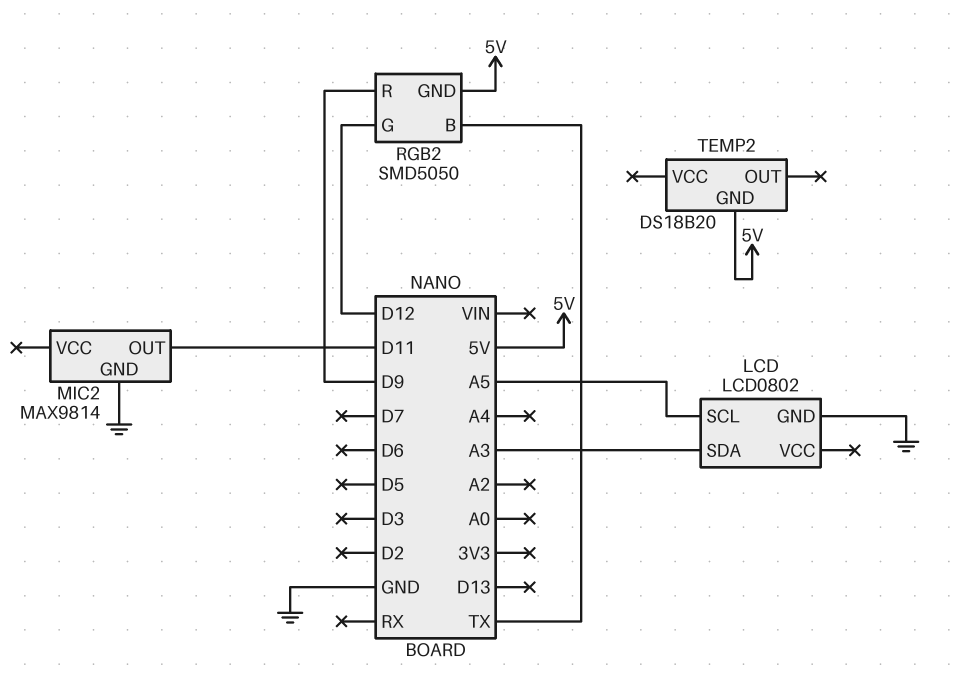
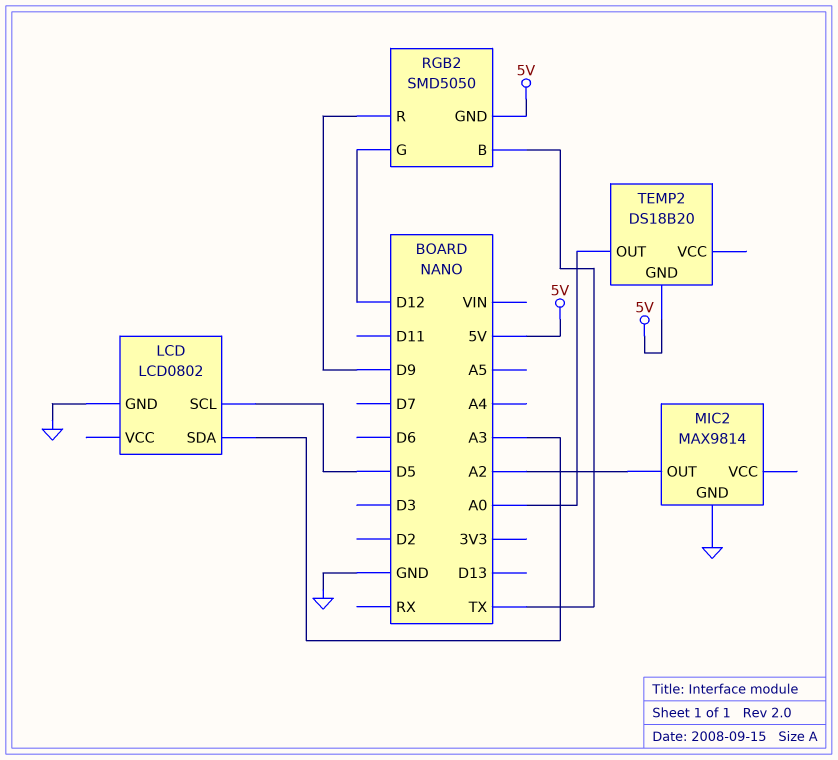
LCD pin SCL: A5 -> D5
MIC2 pin OUT: D11 -> A2
TEMP2 pin OUT: none -> A0

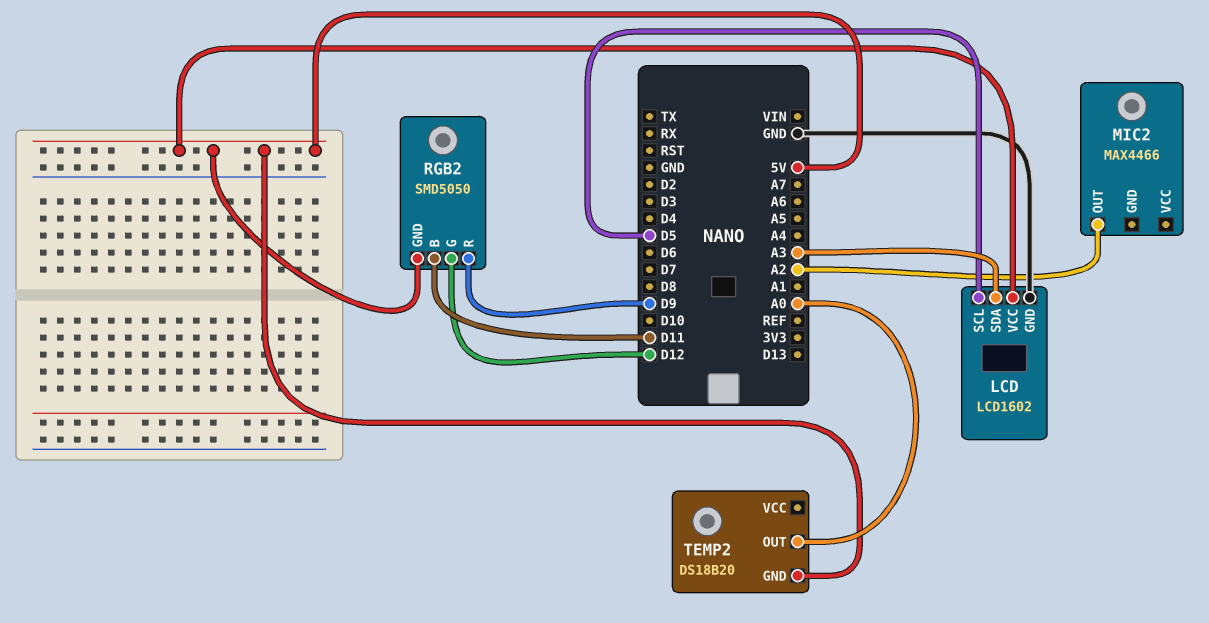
LCD: LCD0802 -> LCD1602
LCD pin VCC: none -> 5V
MIC2: MAX9814 -> MAX4466
MIC2 pin GND: GND -> none
RGB2 pin B: TX -> D11

